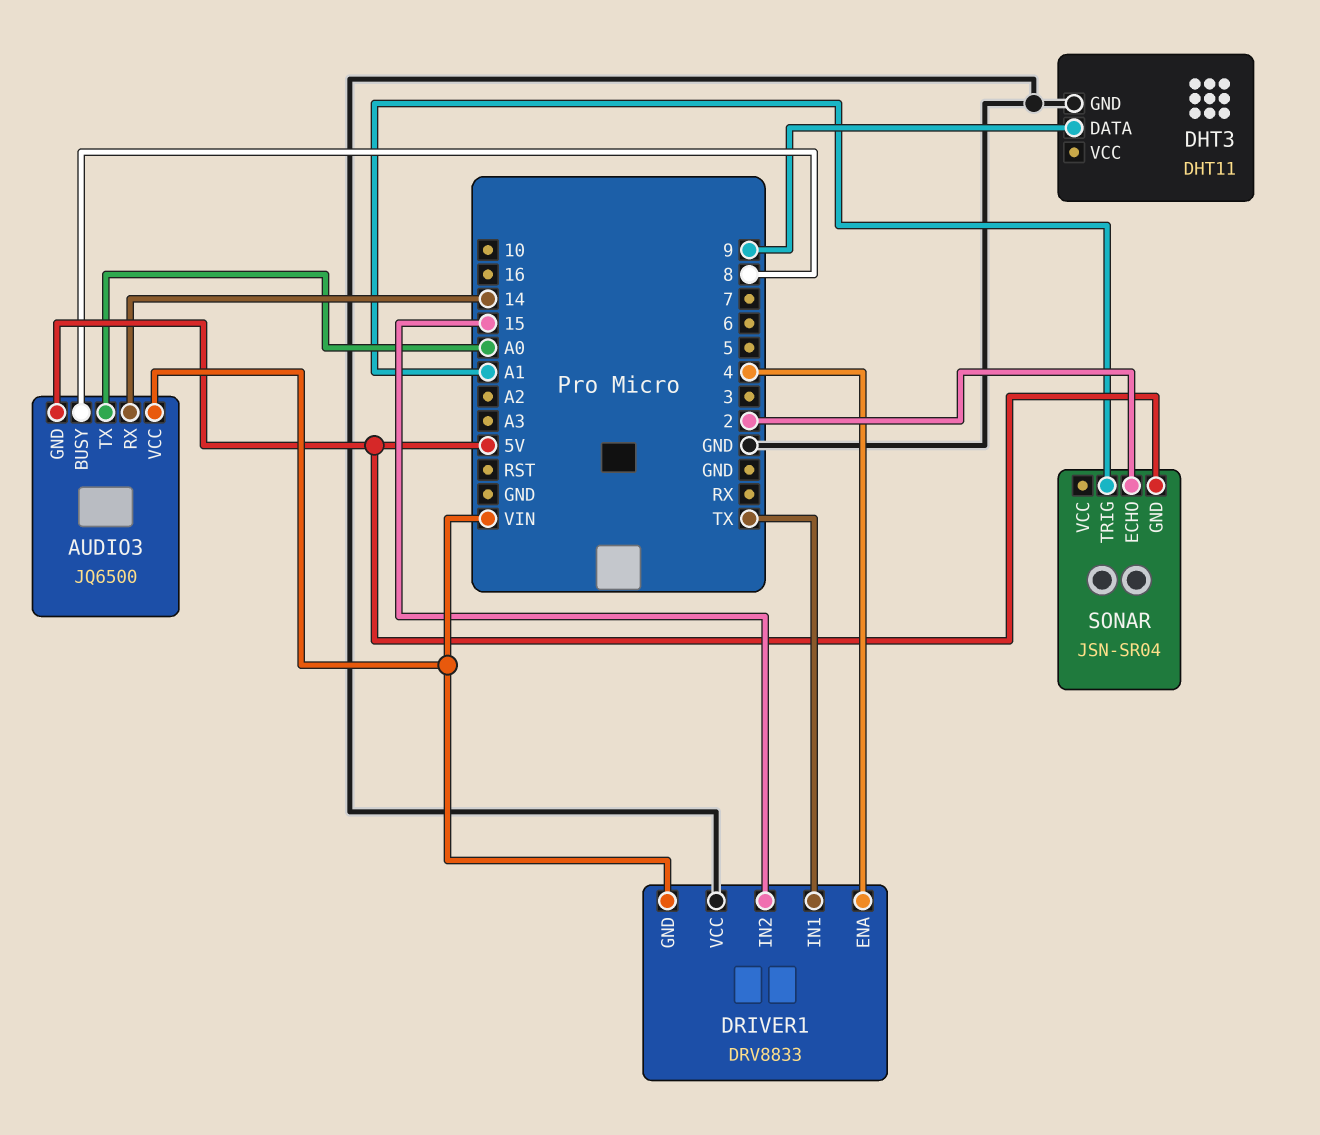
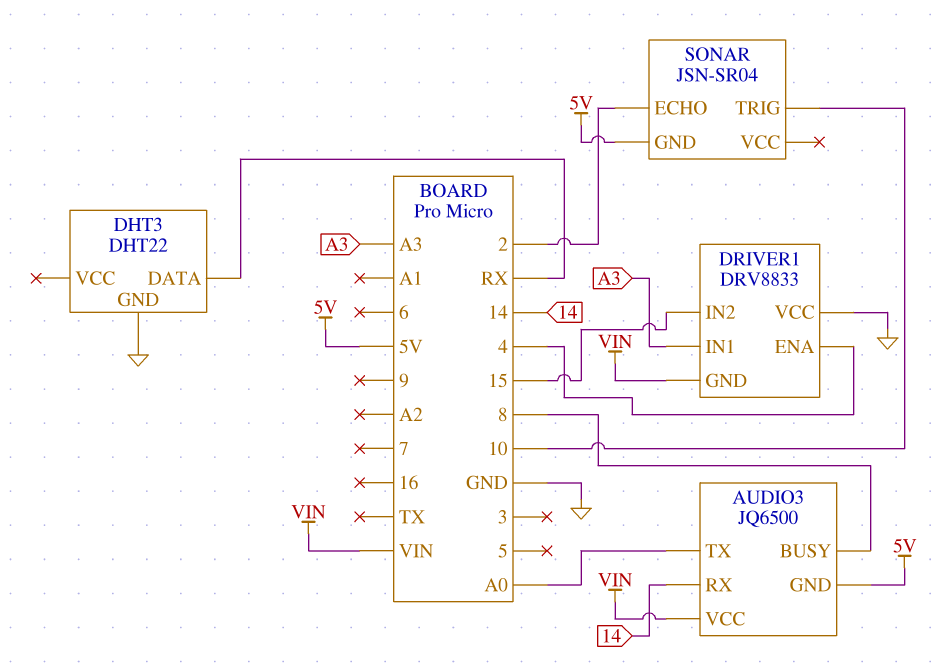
DHT3: DHT11 -> DHT22
DHT3 pin DATA: 9 -> RX
DRIVER1 pin IN1: TX -> A3
SONAR pin TRIG: A1 -> 10

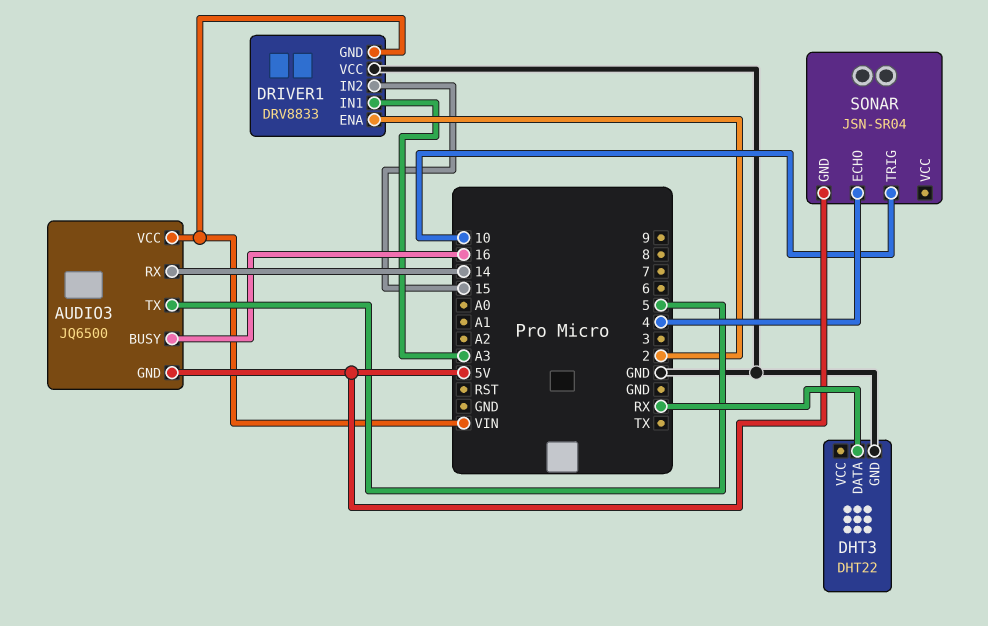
AUDIO3 pin BUSY: 8 -> 16
AUDIO3 pin TX: A0 -> 5
DRIVER1 pin ENA: 4 -> 2
SONAR pin ECHO: 2 -> 4

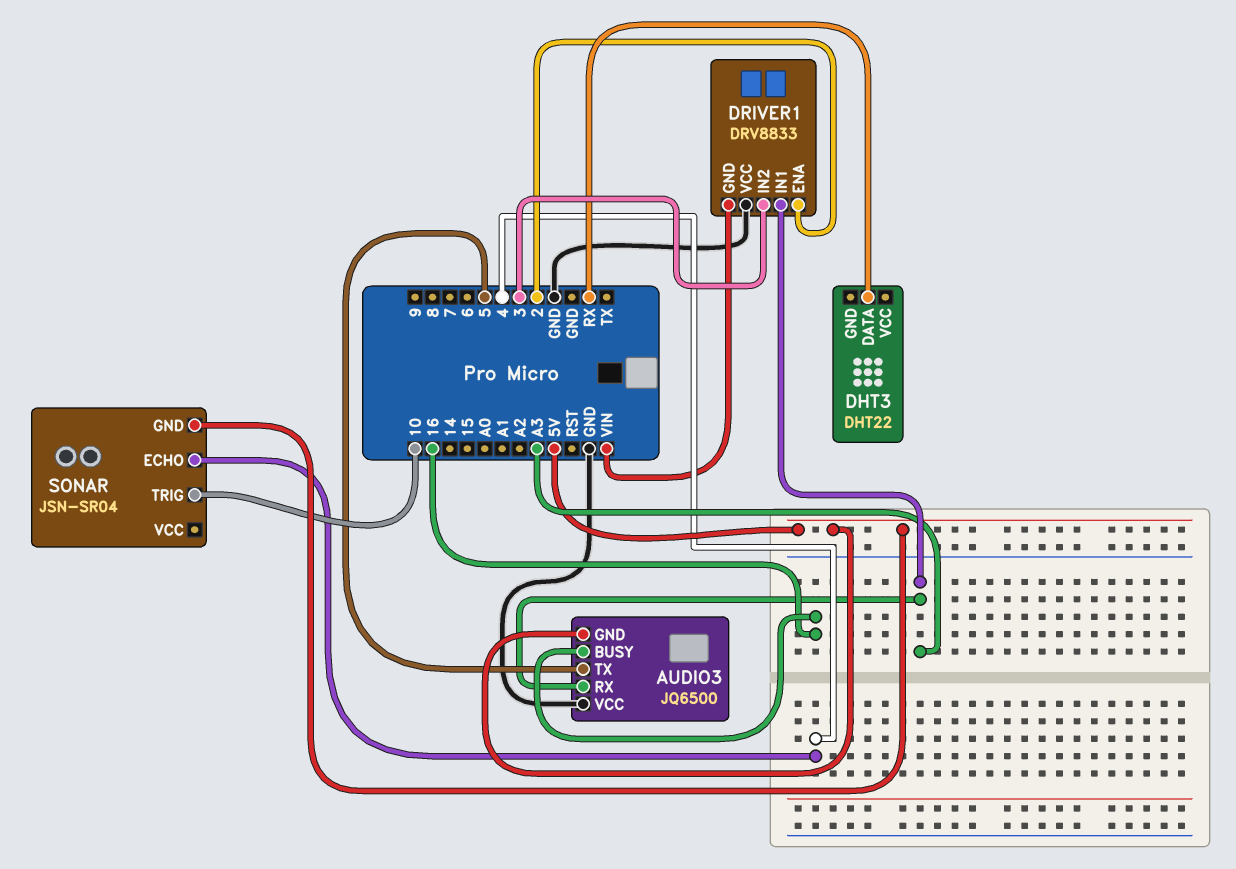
AUDIO3 pin RX: 14 -> A3
AUDIO3 pin VCC: VIN -> GND
DHT3 pin GND: GND -> none
DRIVER1 pin IN2: 15 -> 3

